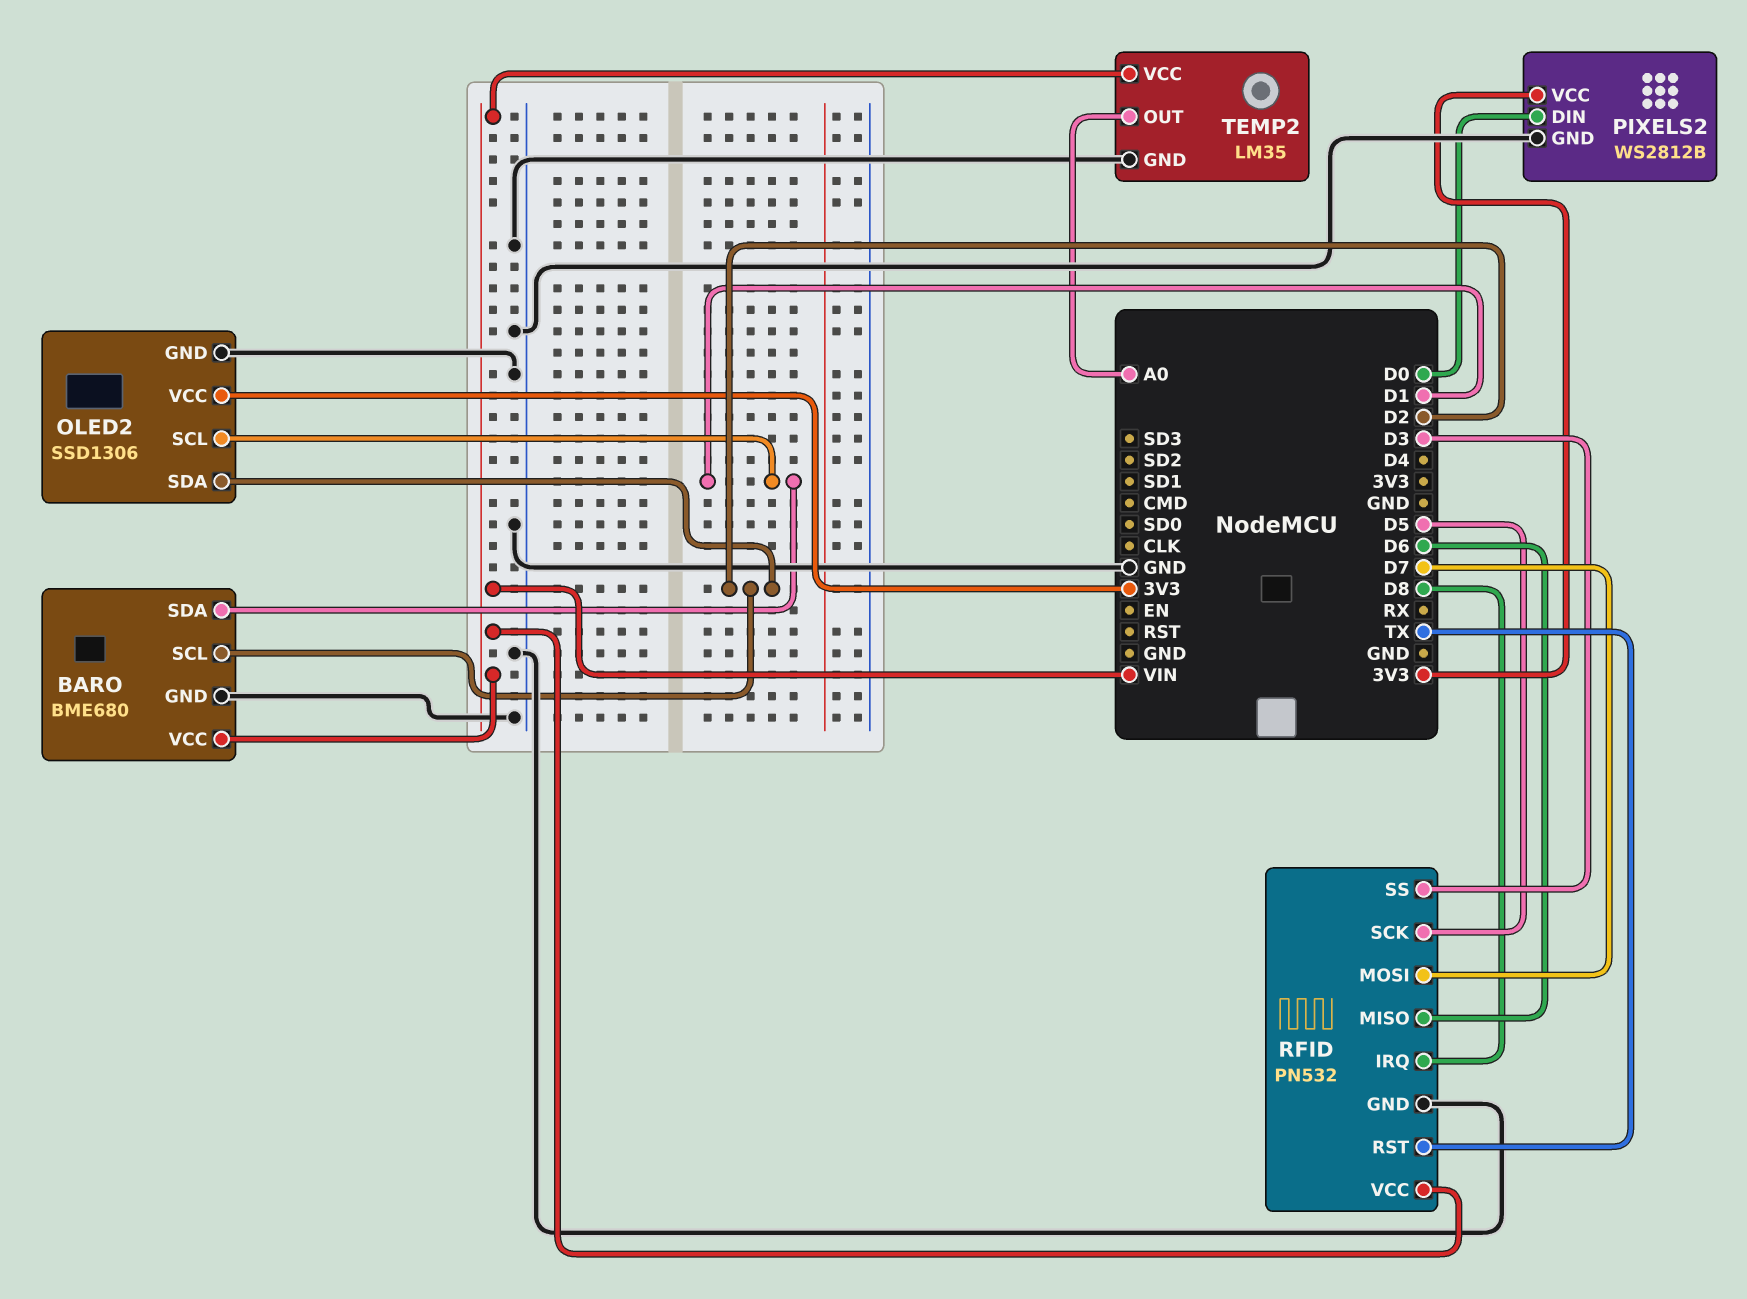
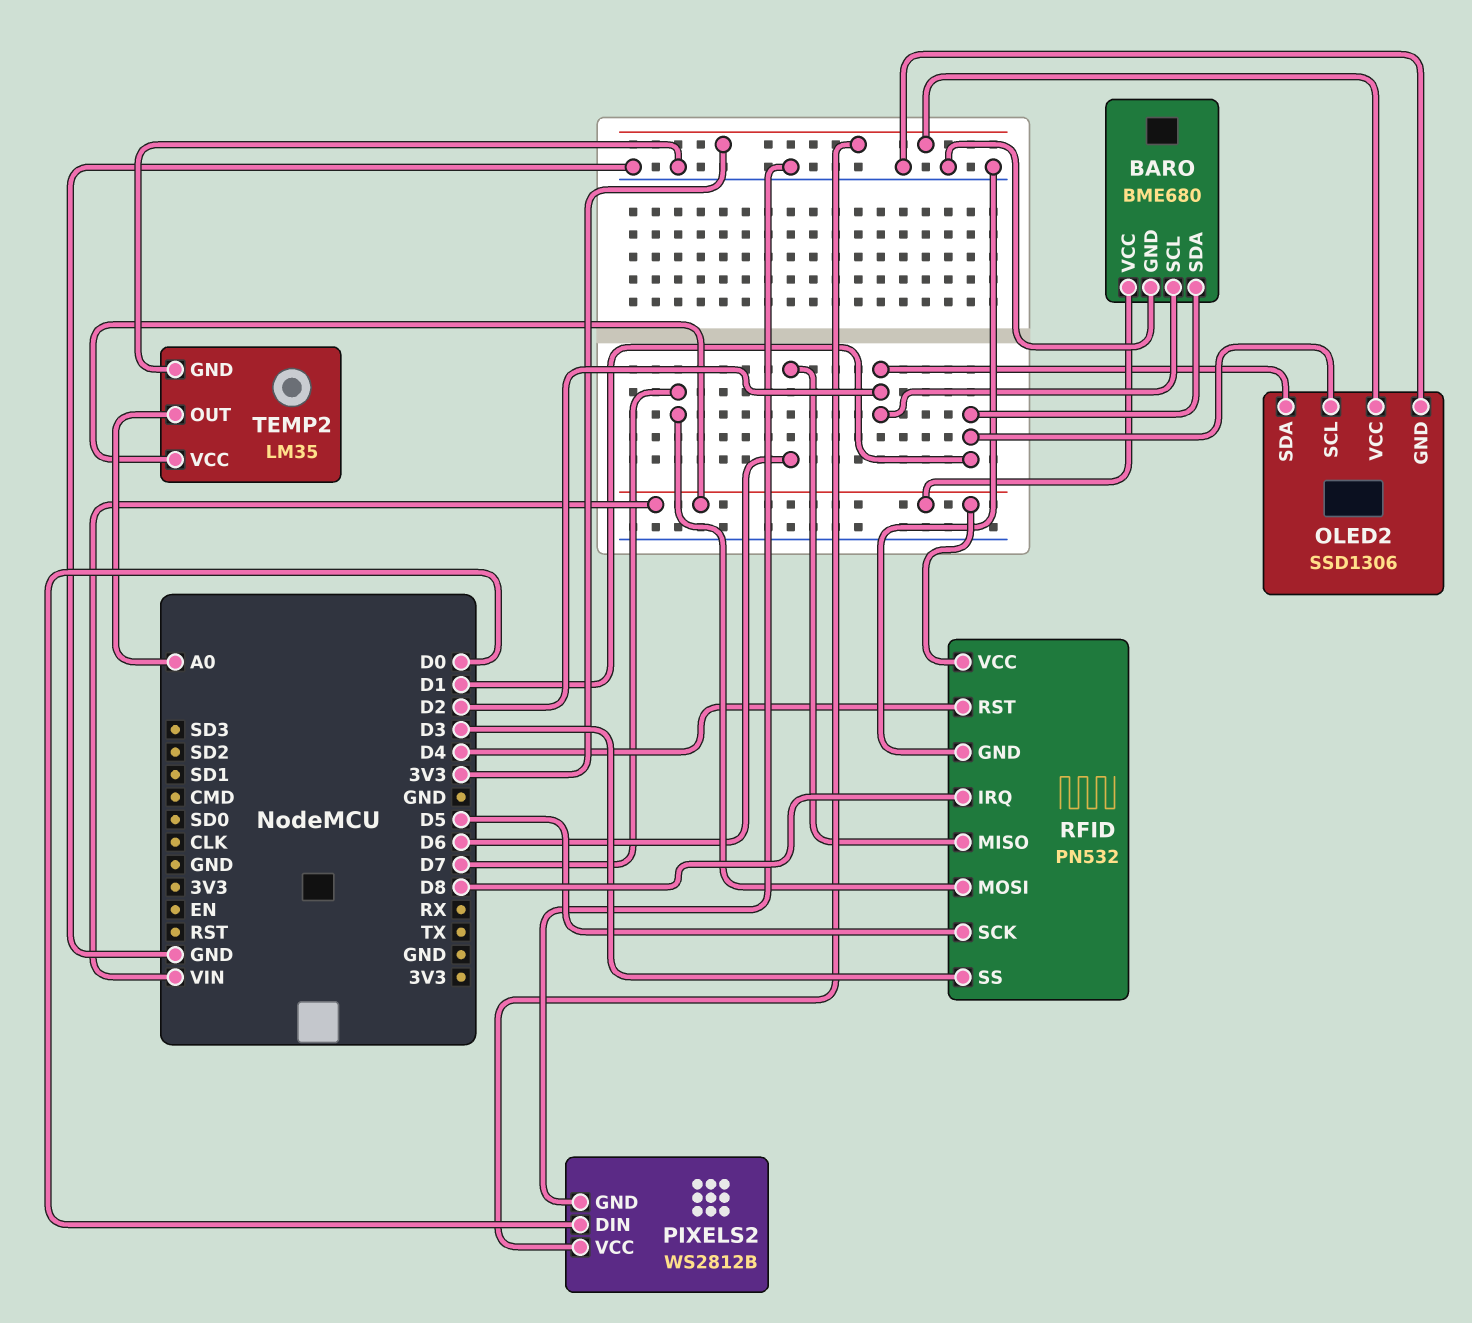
RFID pin RST: TX -> D4

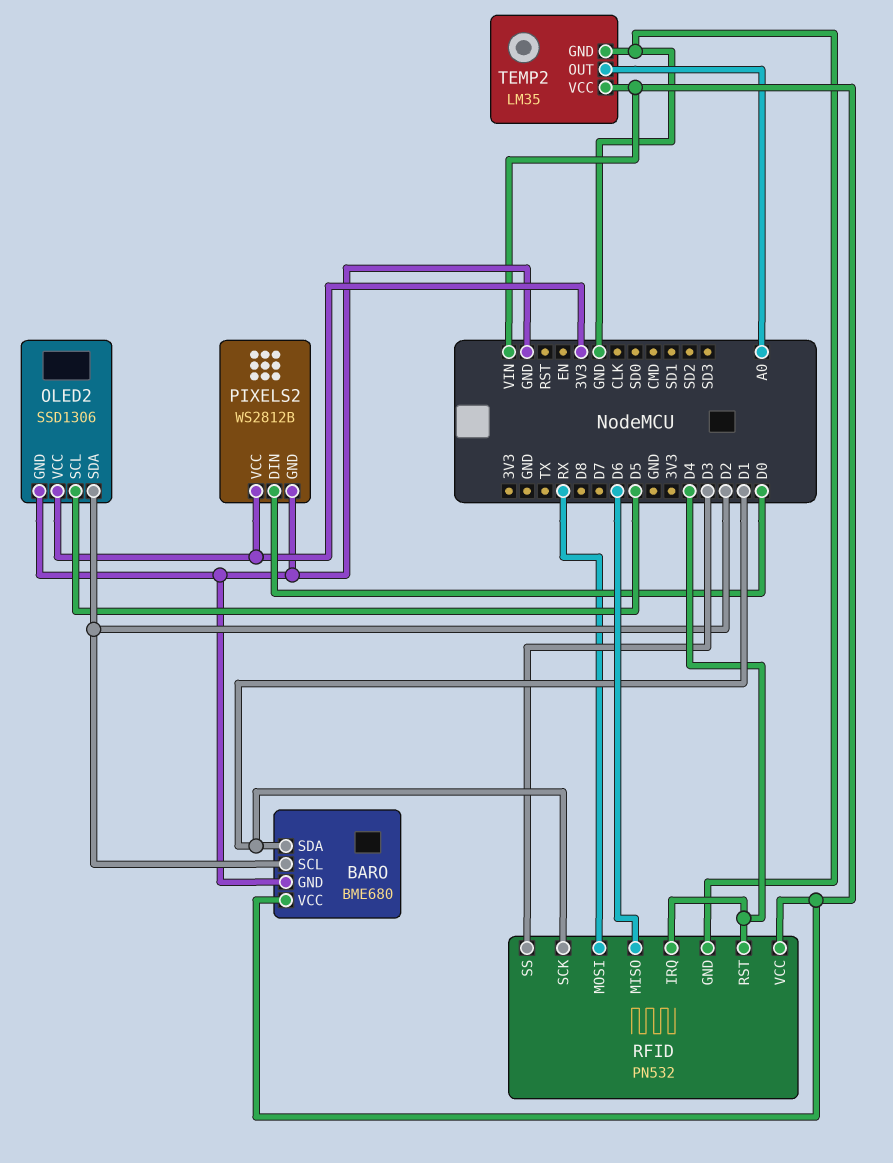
OLED2 pin SCL: D1 -> D5
RFID pin IRQ: D8 -> D4
RFID pin MOSI: D7 -> RX
RFID pin SCK: D5 -> D1

